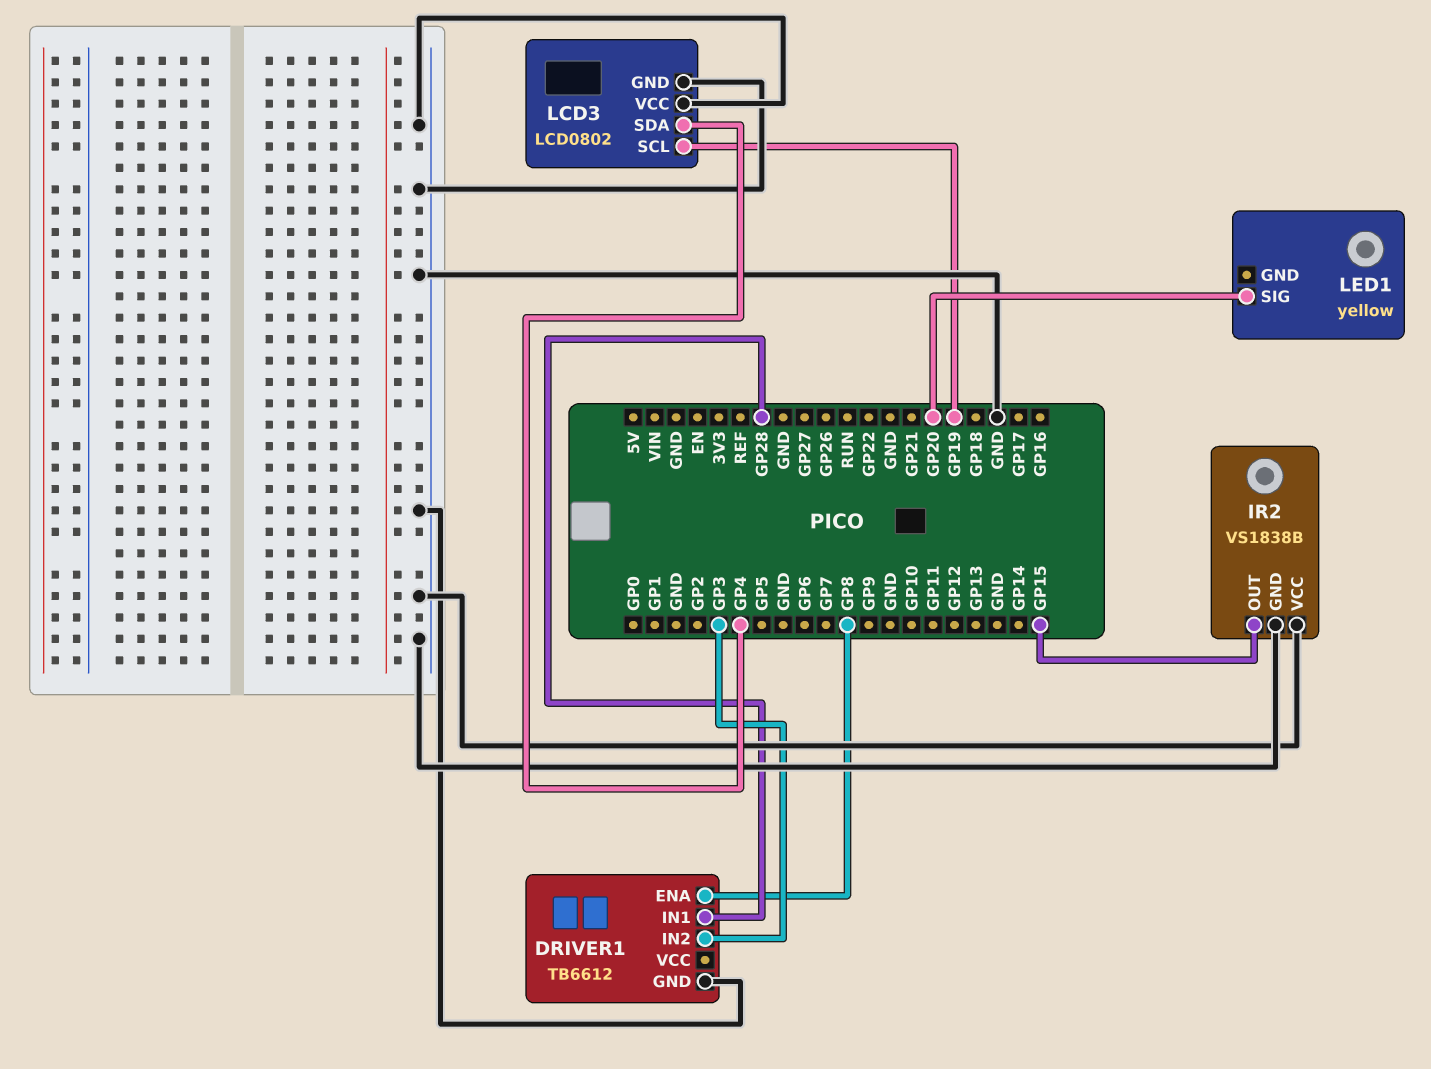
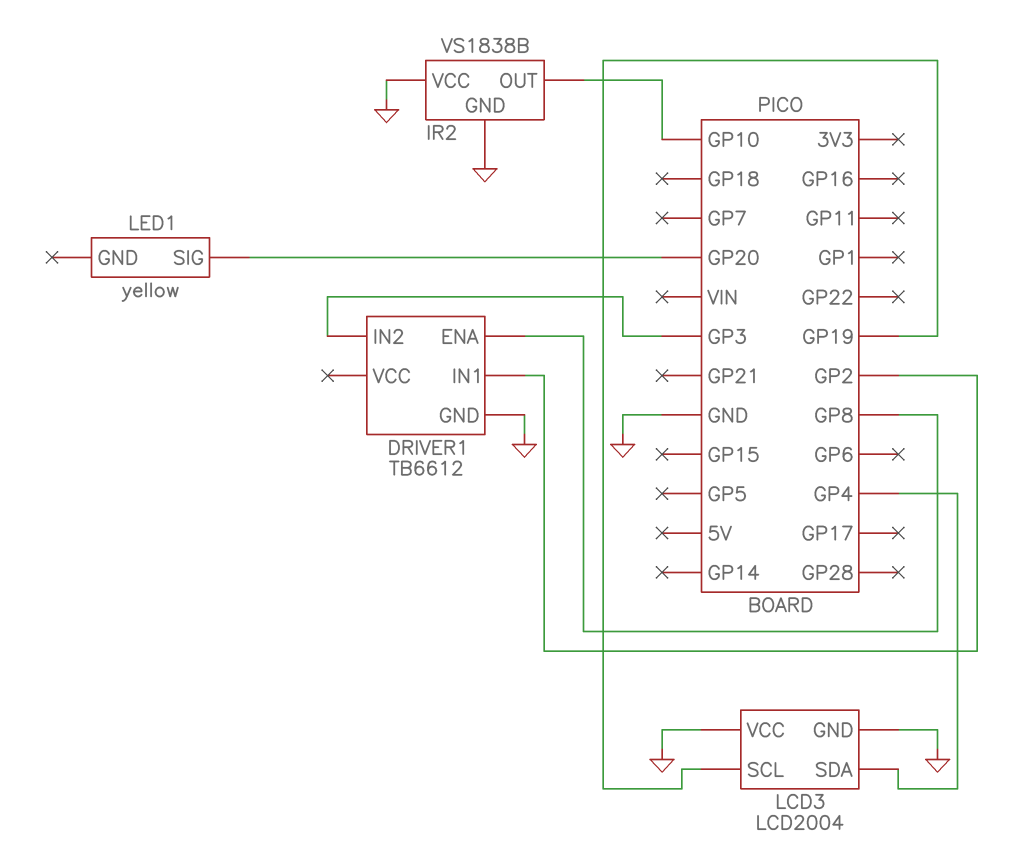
DRIVER1 pin IN1: GP28 -> GP2
IR2 pin OUT: GP15 -> GP10
LCD3: LCD0802 -> LCD2004

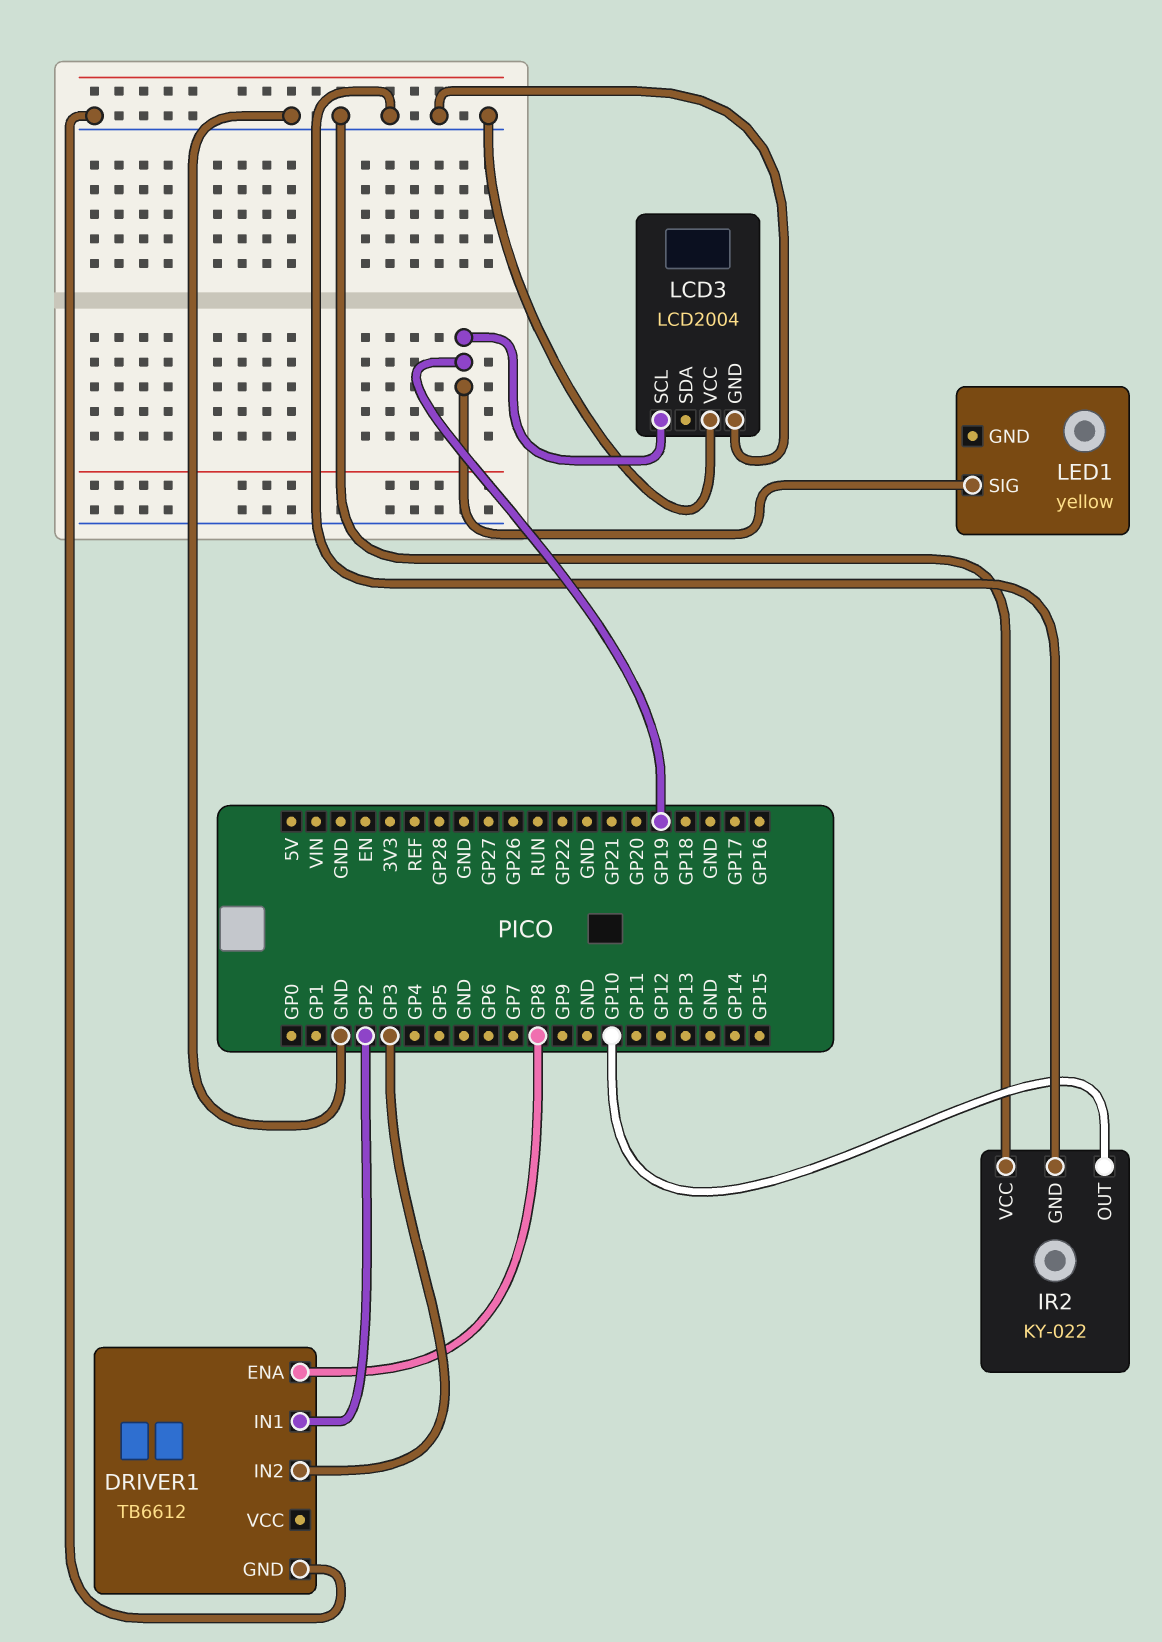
IR2: VS1838B -> KY-022
LCD3 pin SDA: GP4 -> none
LED1 pin SIG: GP20 -> GP19

